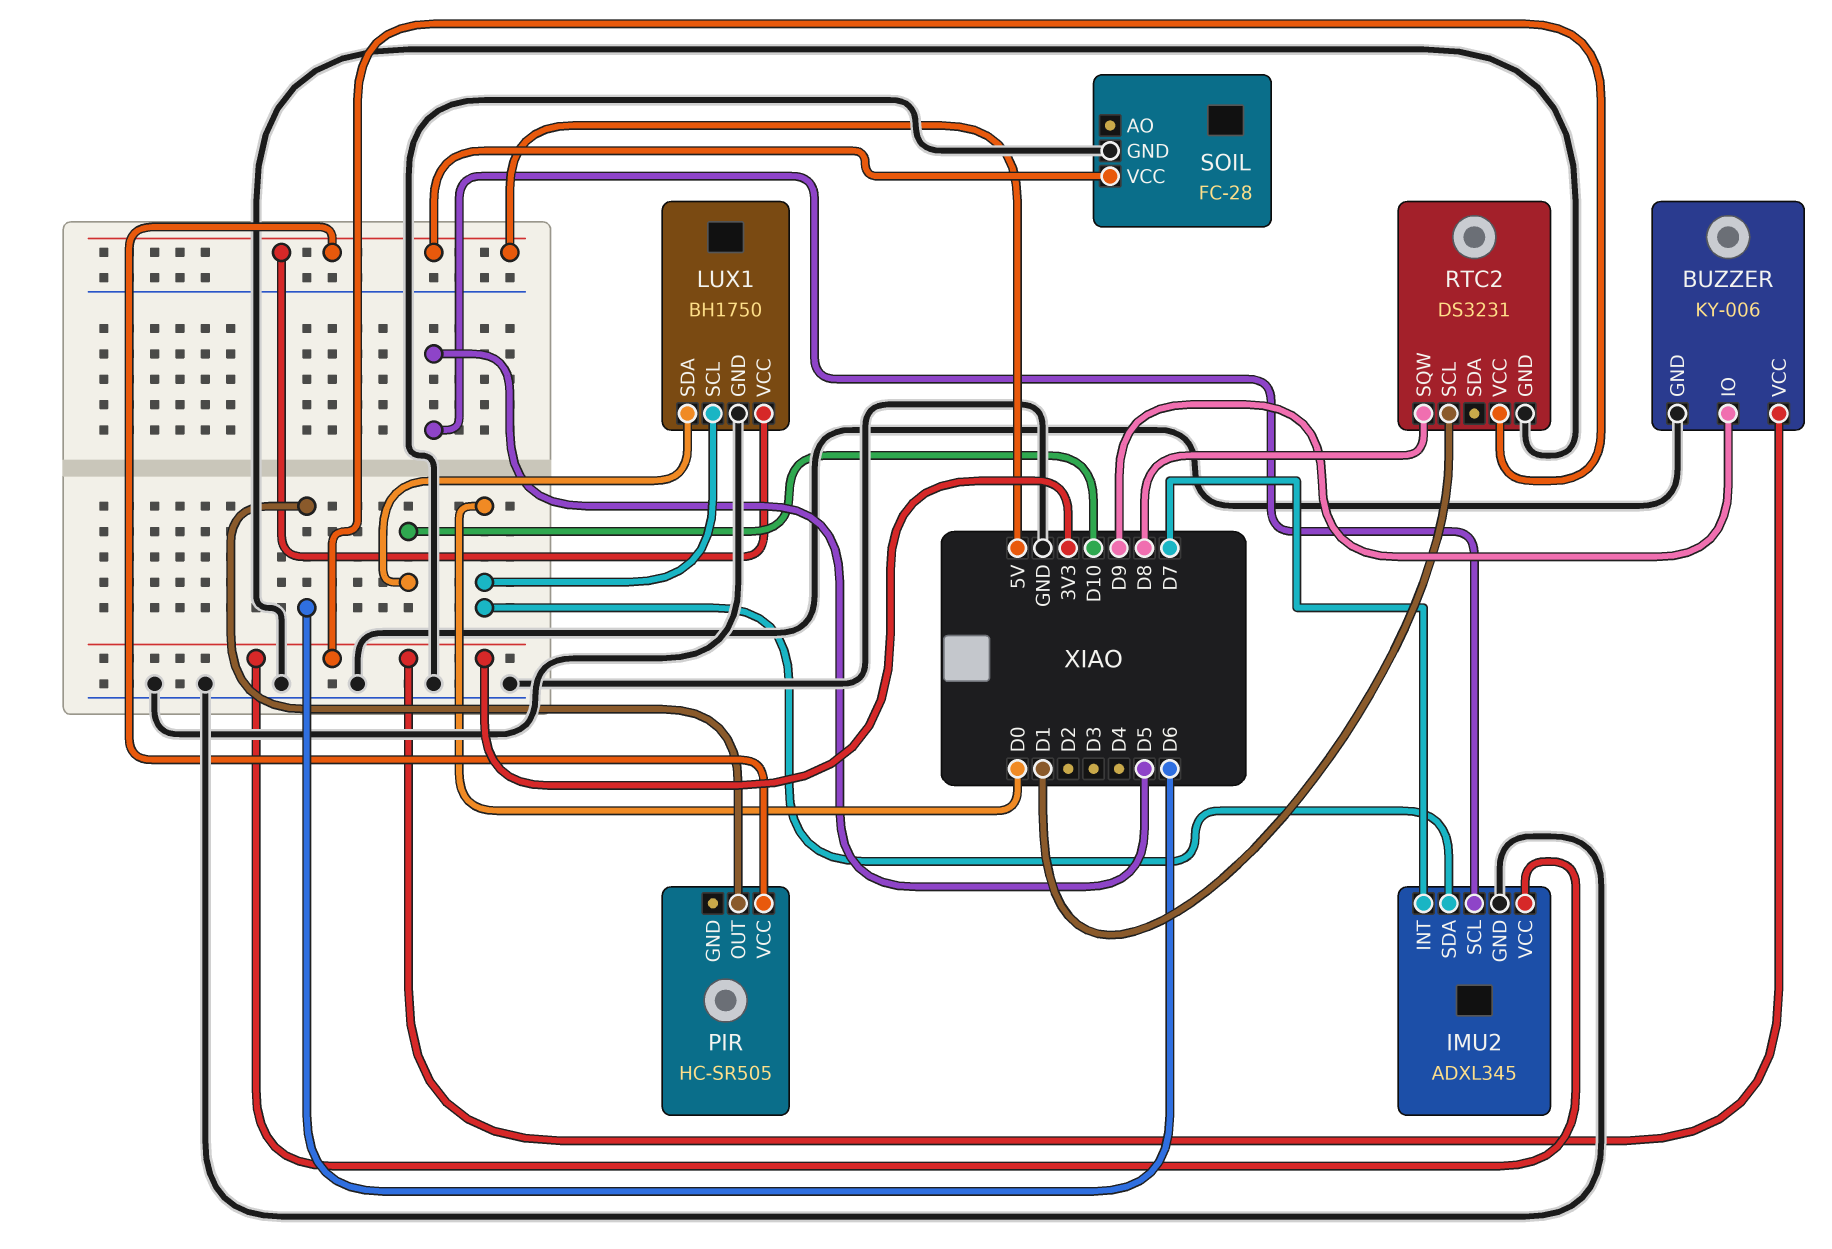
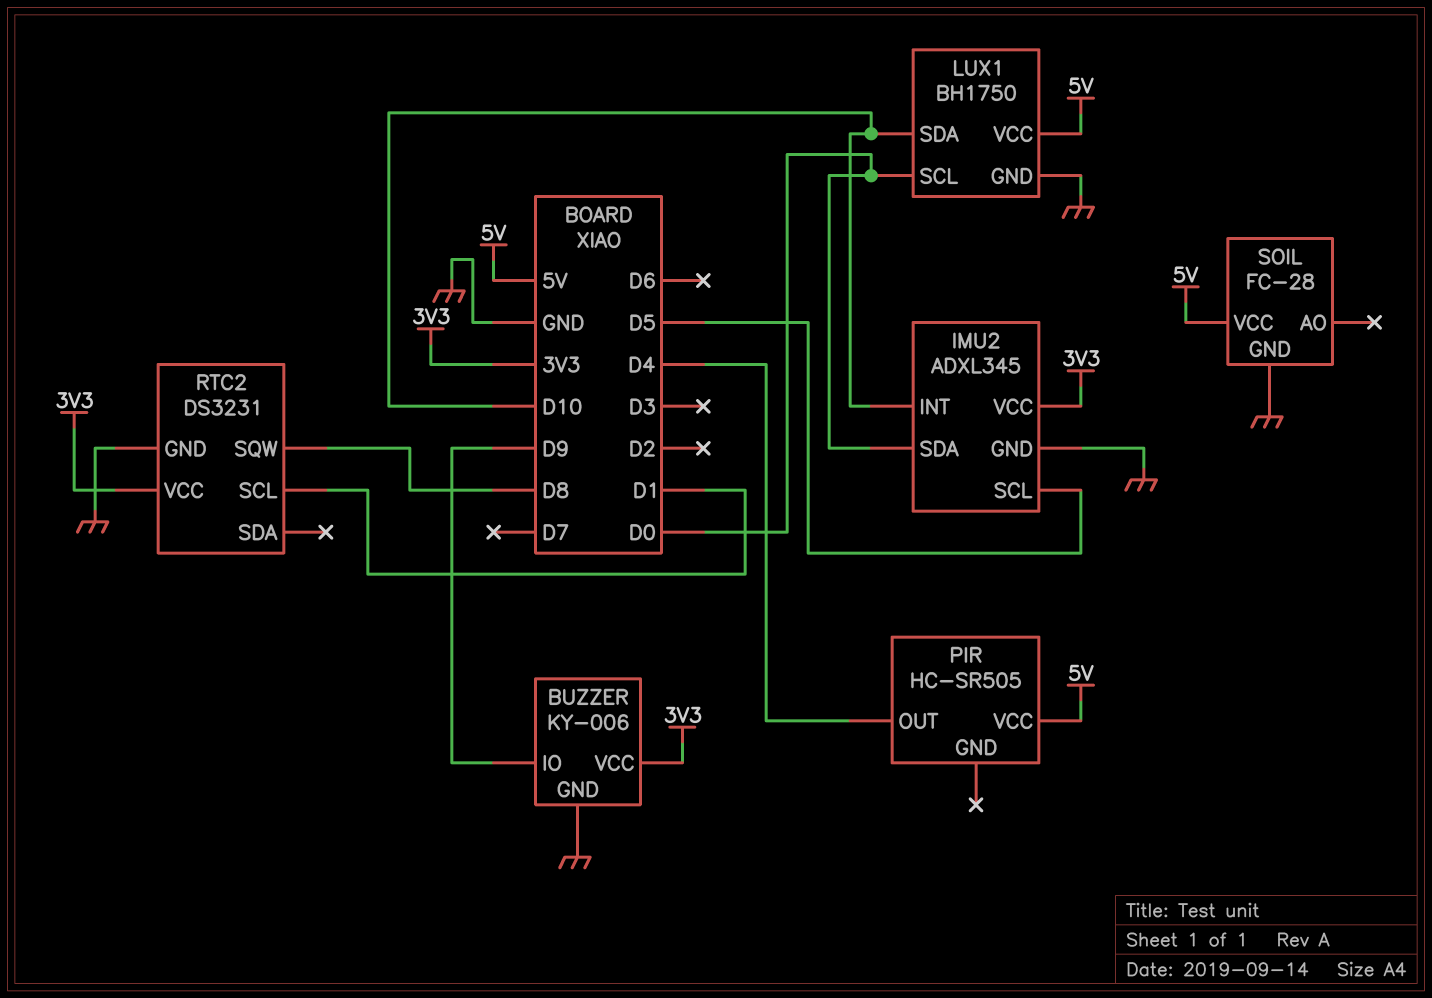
IMU2 pin INT: D7 -> D10
PIR pin OUT: D6 -> D4

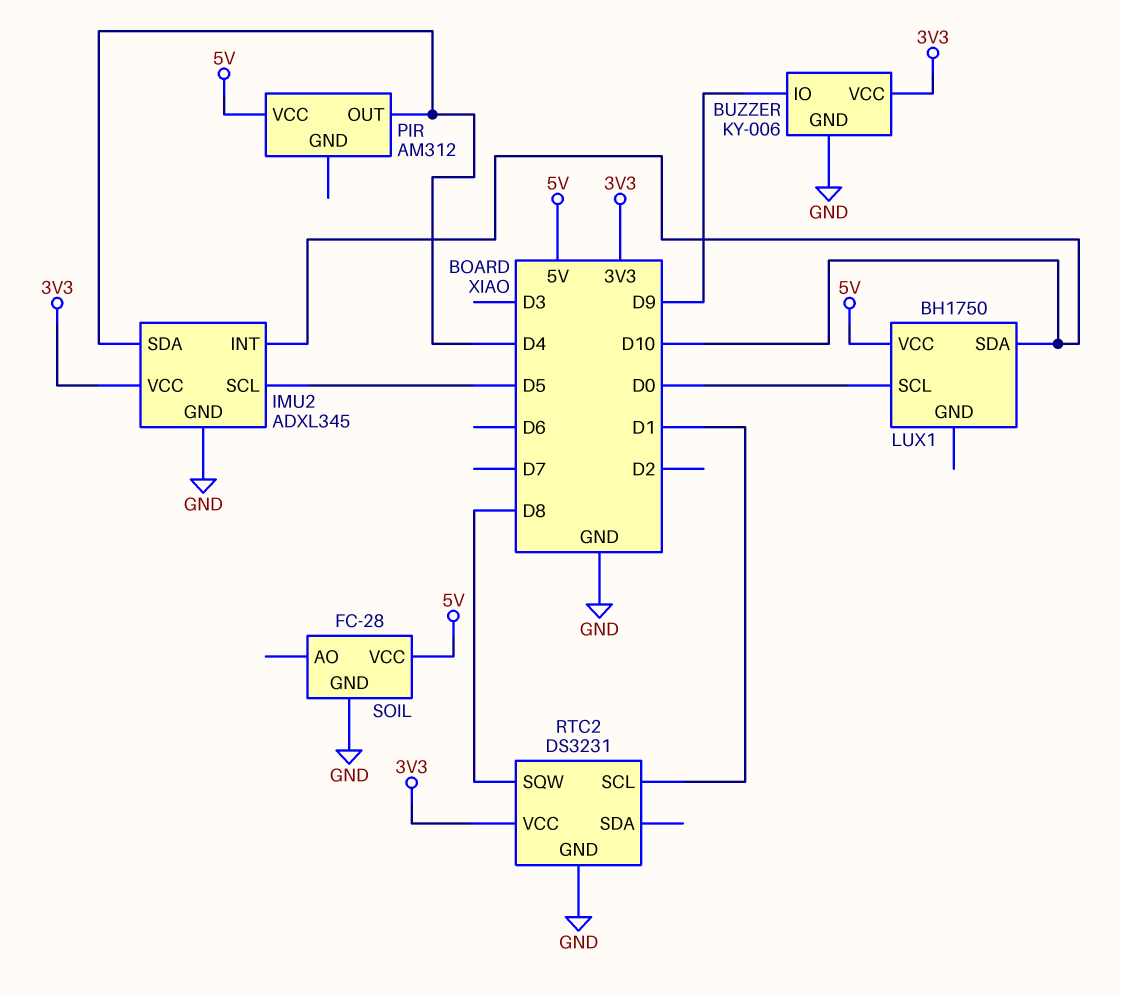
IMU2 pin SDA: D0 -> D4
LUX1 pin GND: GND -> none
PIR: HC-SR505 -> AM312

